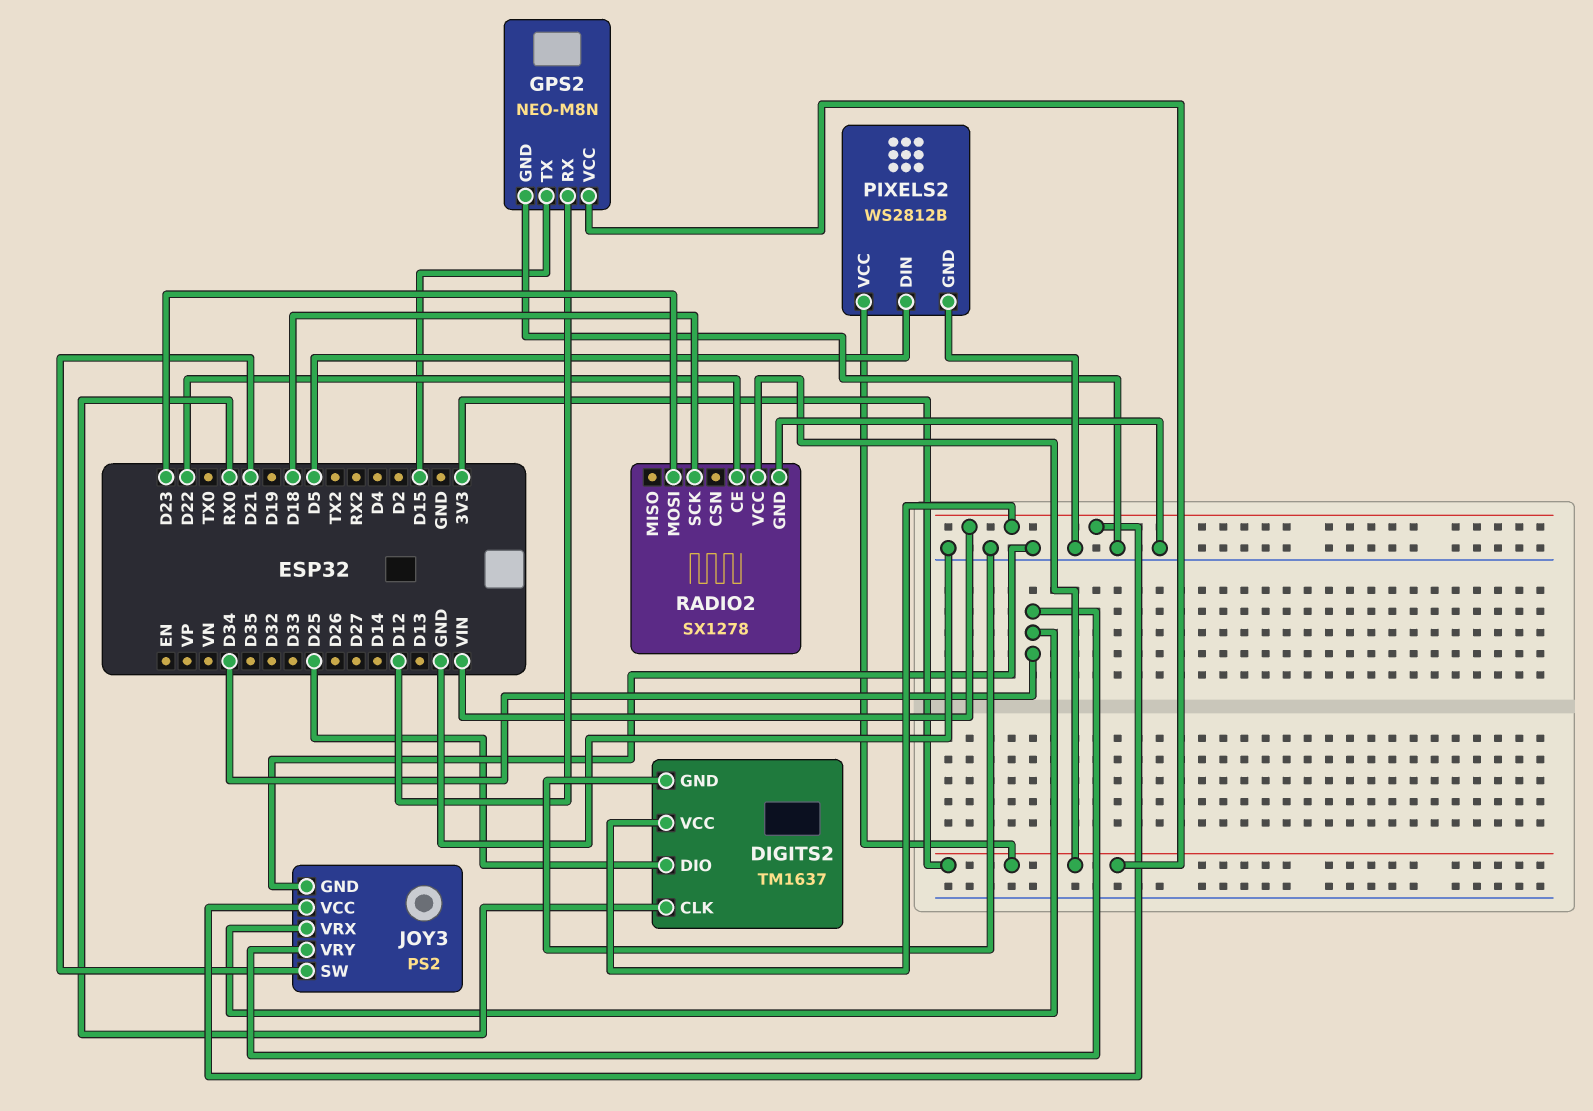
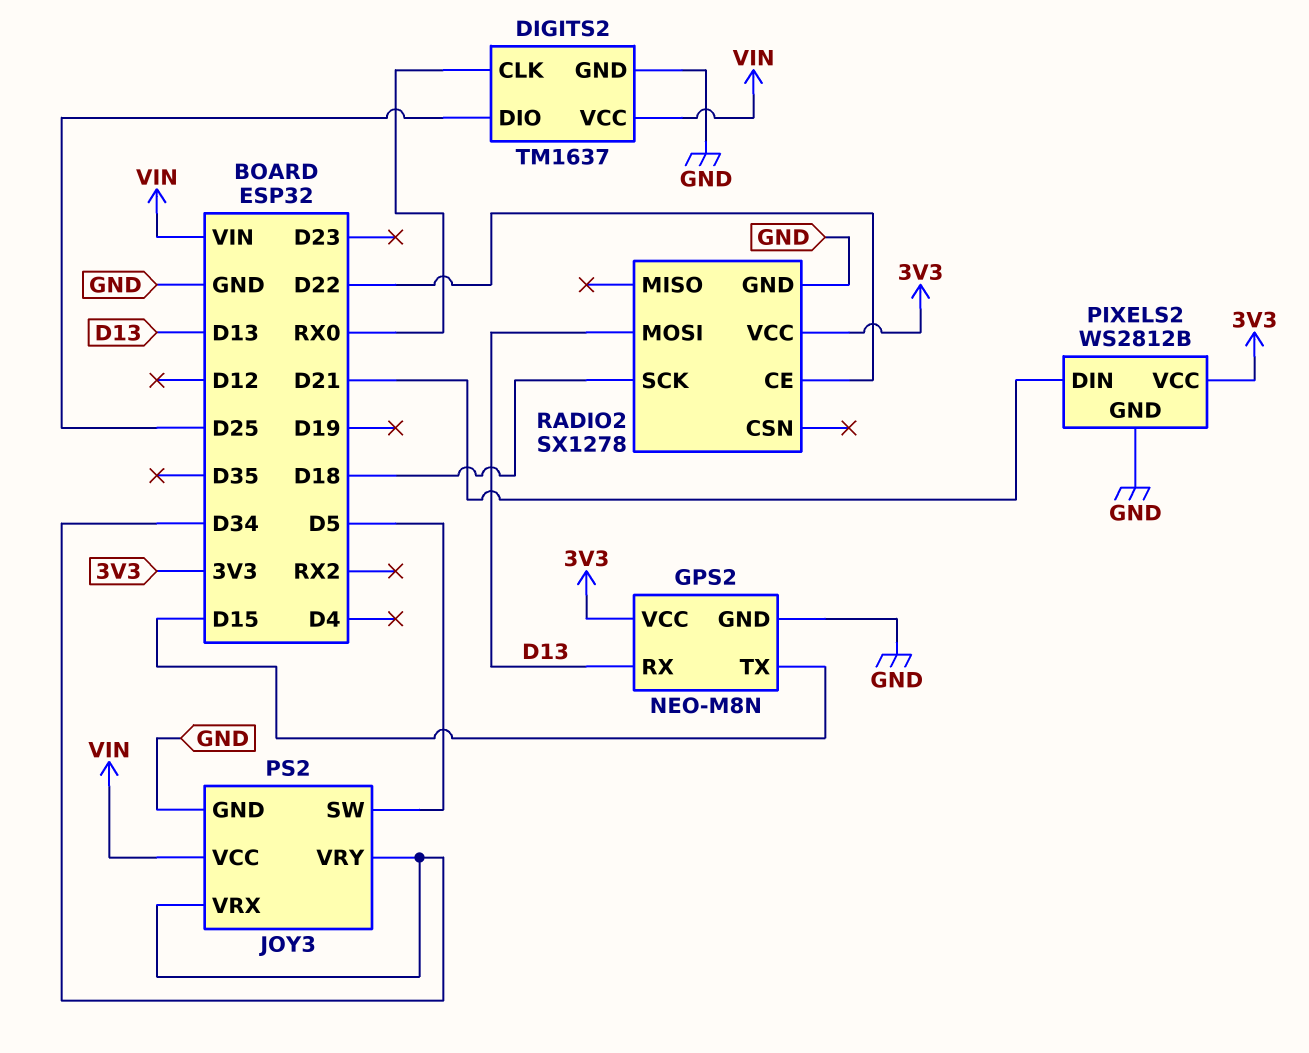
GPS2 pin RX: D12 -> D13
JOY3 pin SW: D21 -> D5
PIXELS2 pin DIN: D5 -> D21
RADIO2 pin MOSI: D23 -> D13

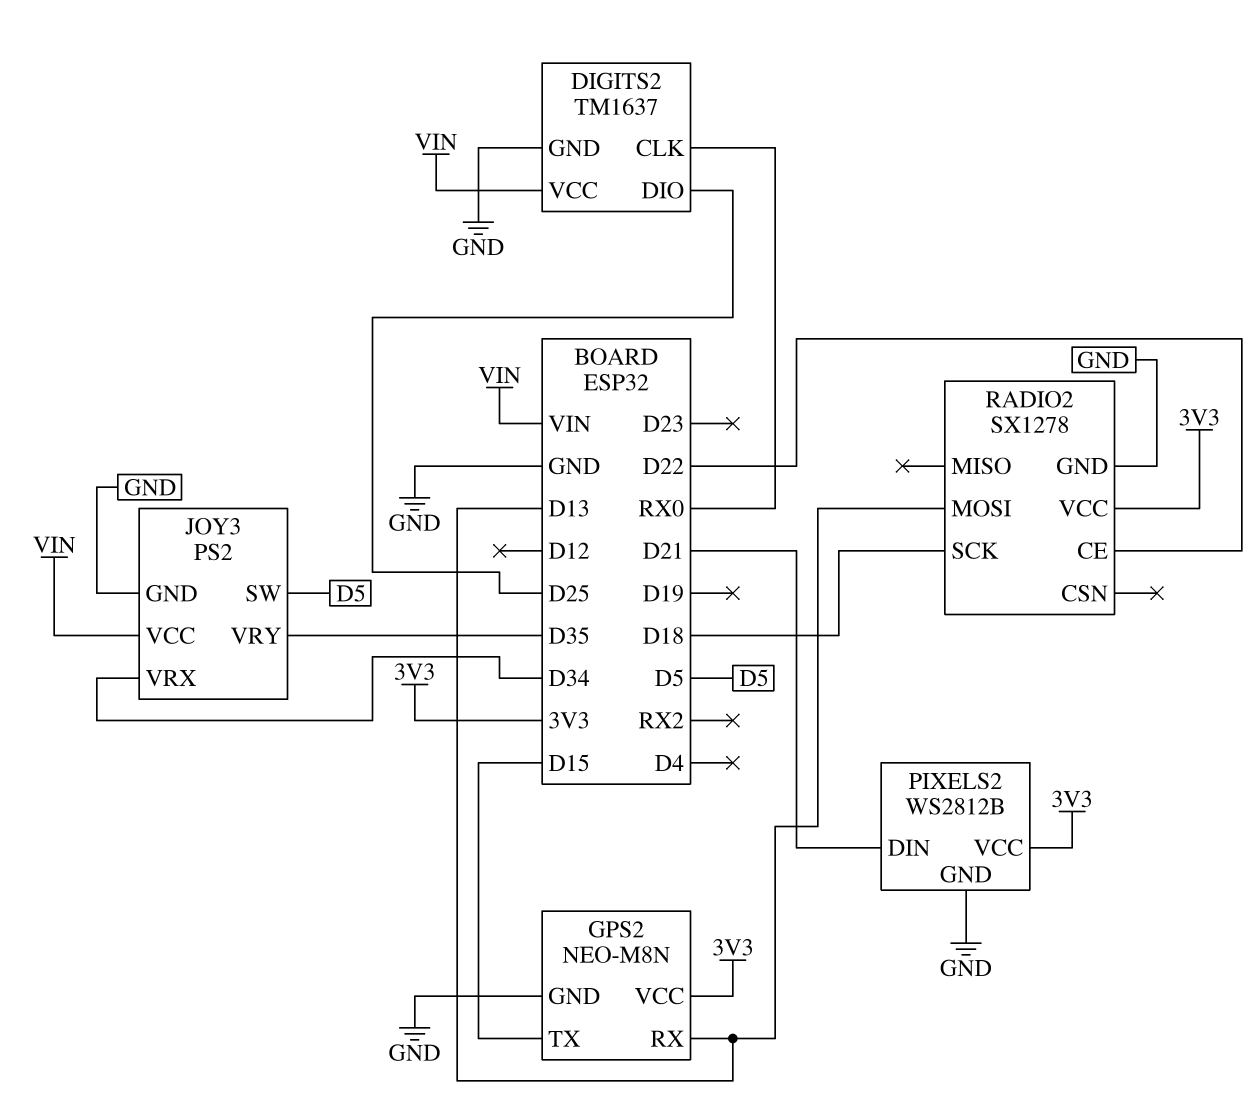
JOY3 pin VRY: D34 -> D35

